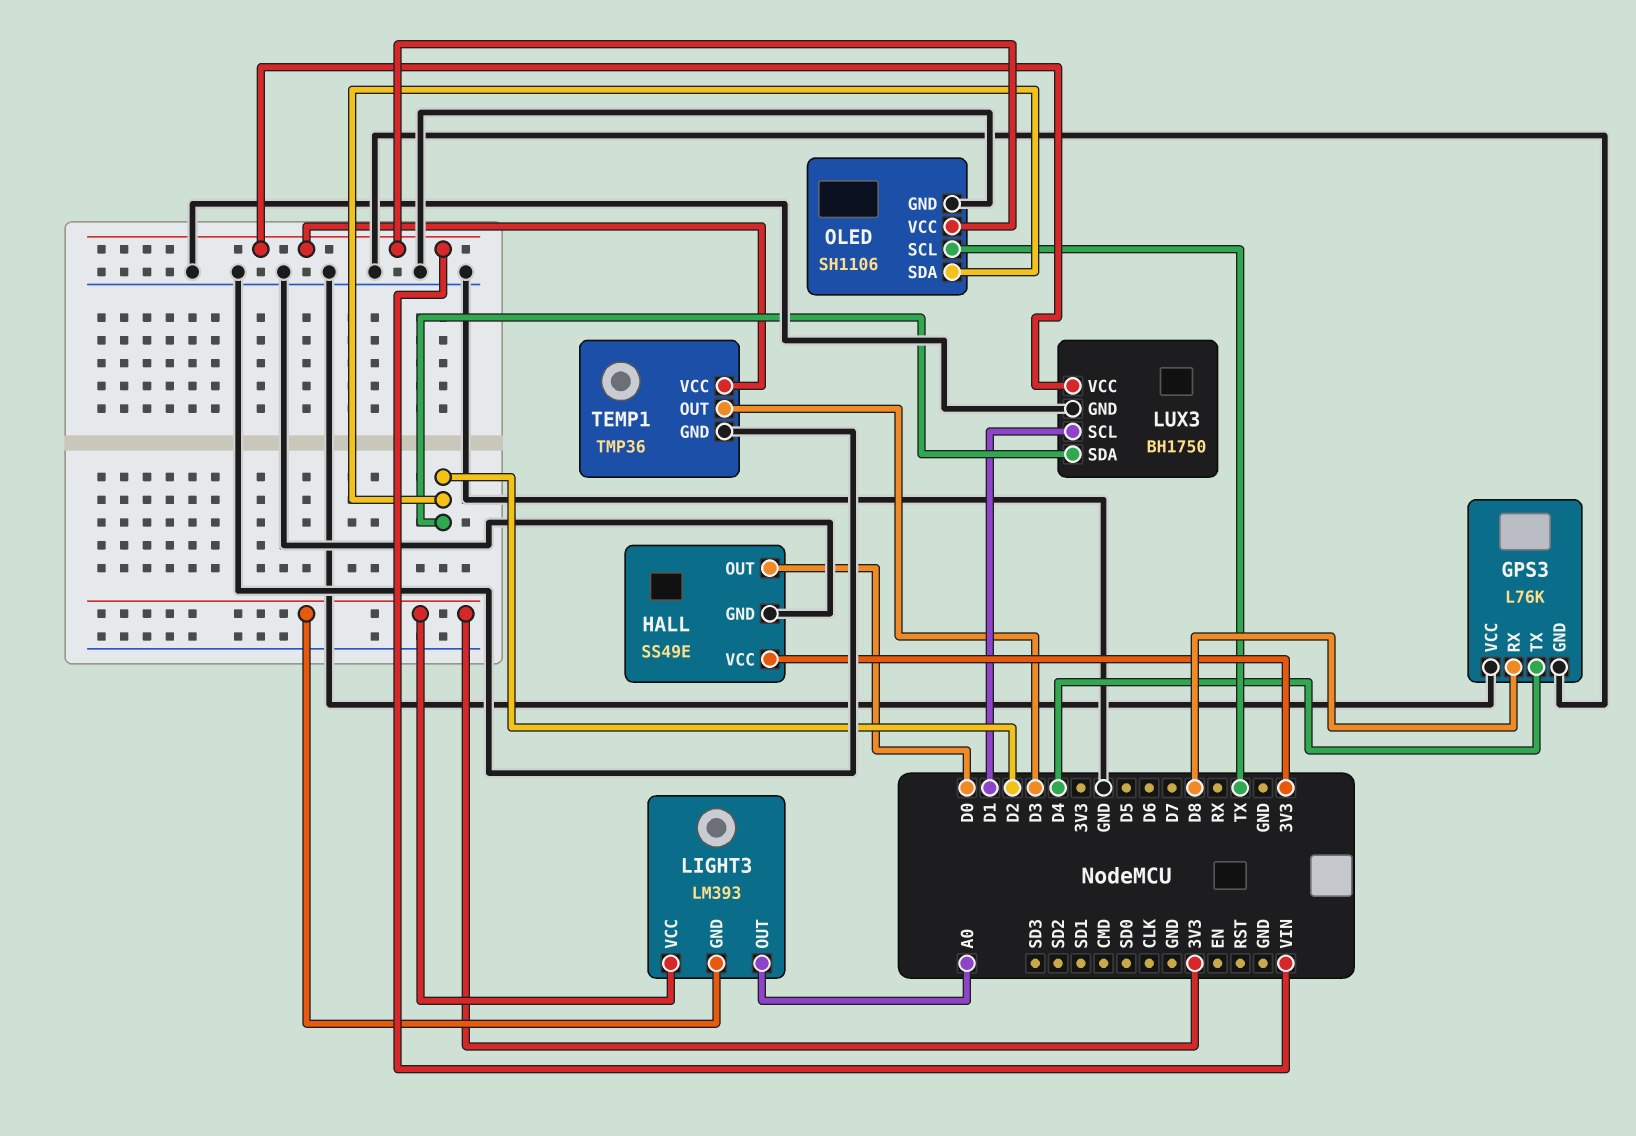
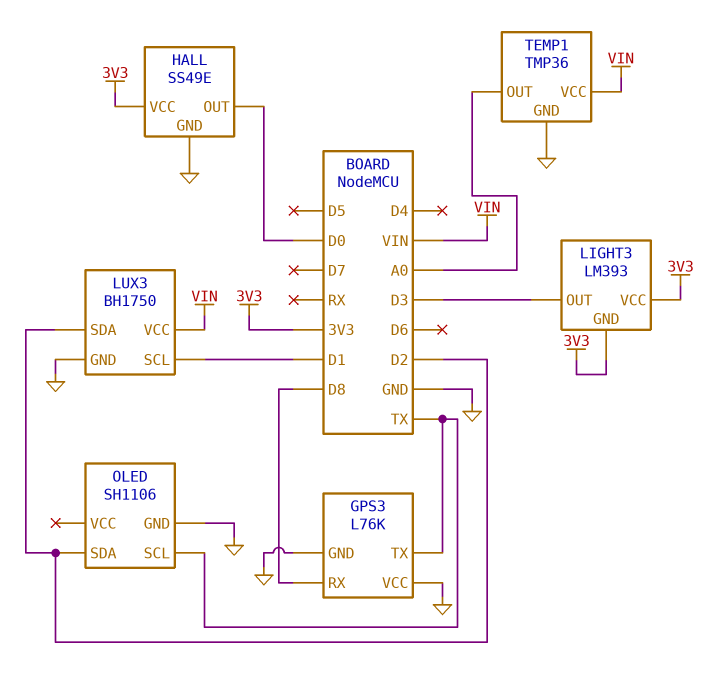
GPS3 pin TX: D4 -> TX
LIGHT3 pin OUT: A0 -> D3
OLED pin VCC: VIN -> none
TEMP1 pin OUT: D3 -> A0

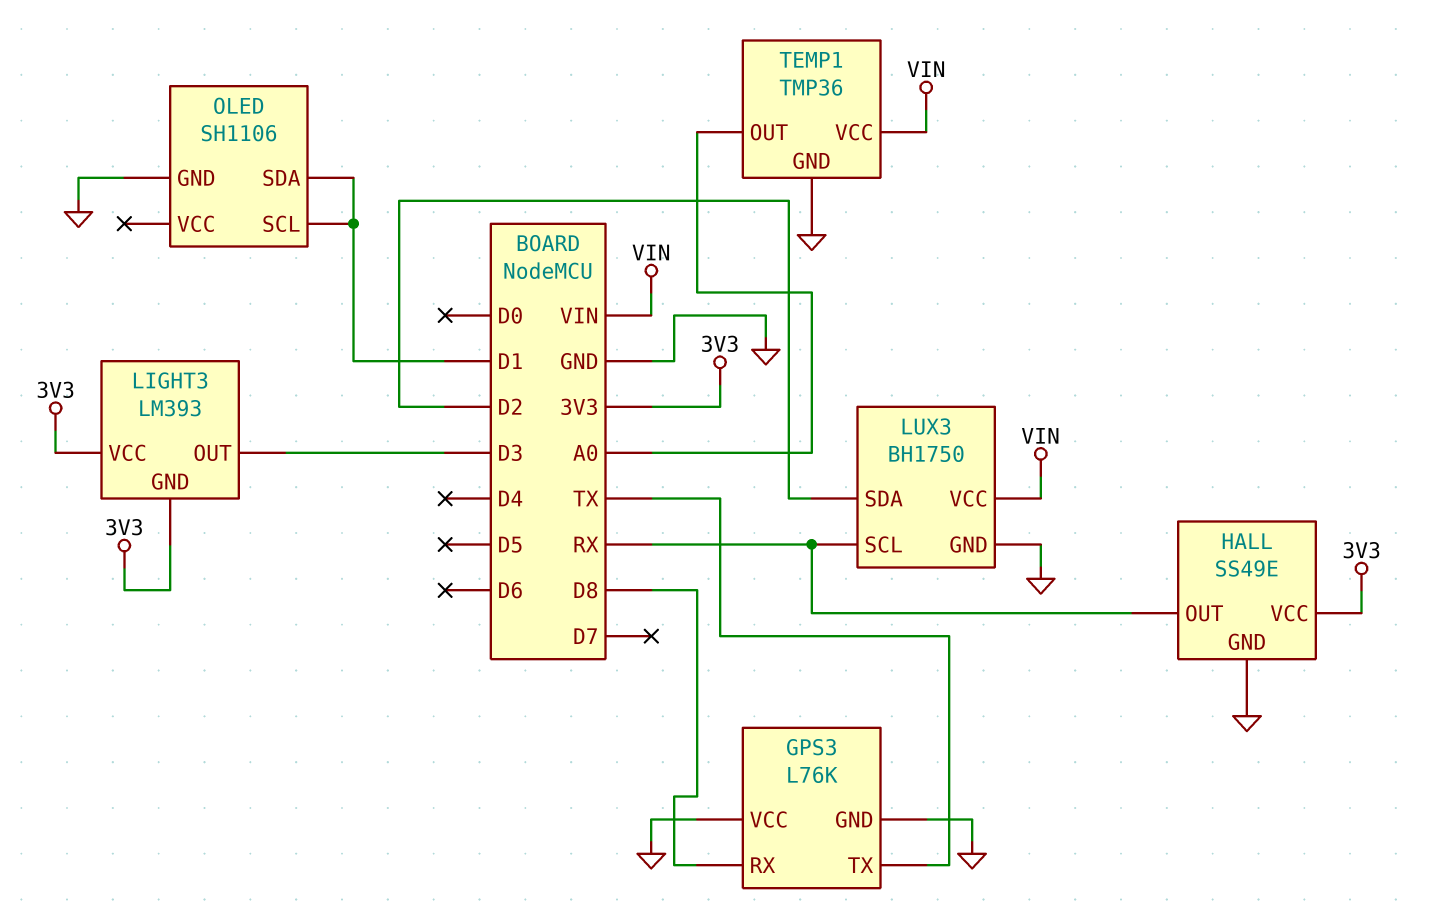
HALL pin OUT: D0 -> RX
LUX3 pin SCL: D1 -> RX
OLED pin SCL: TX -> D1
OLED pin SDA: D2 -> D1

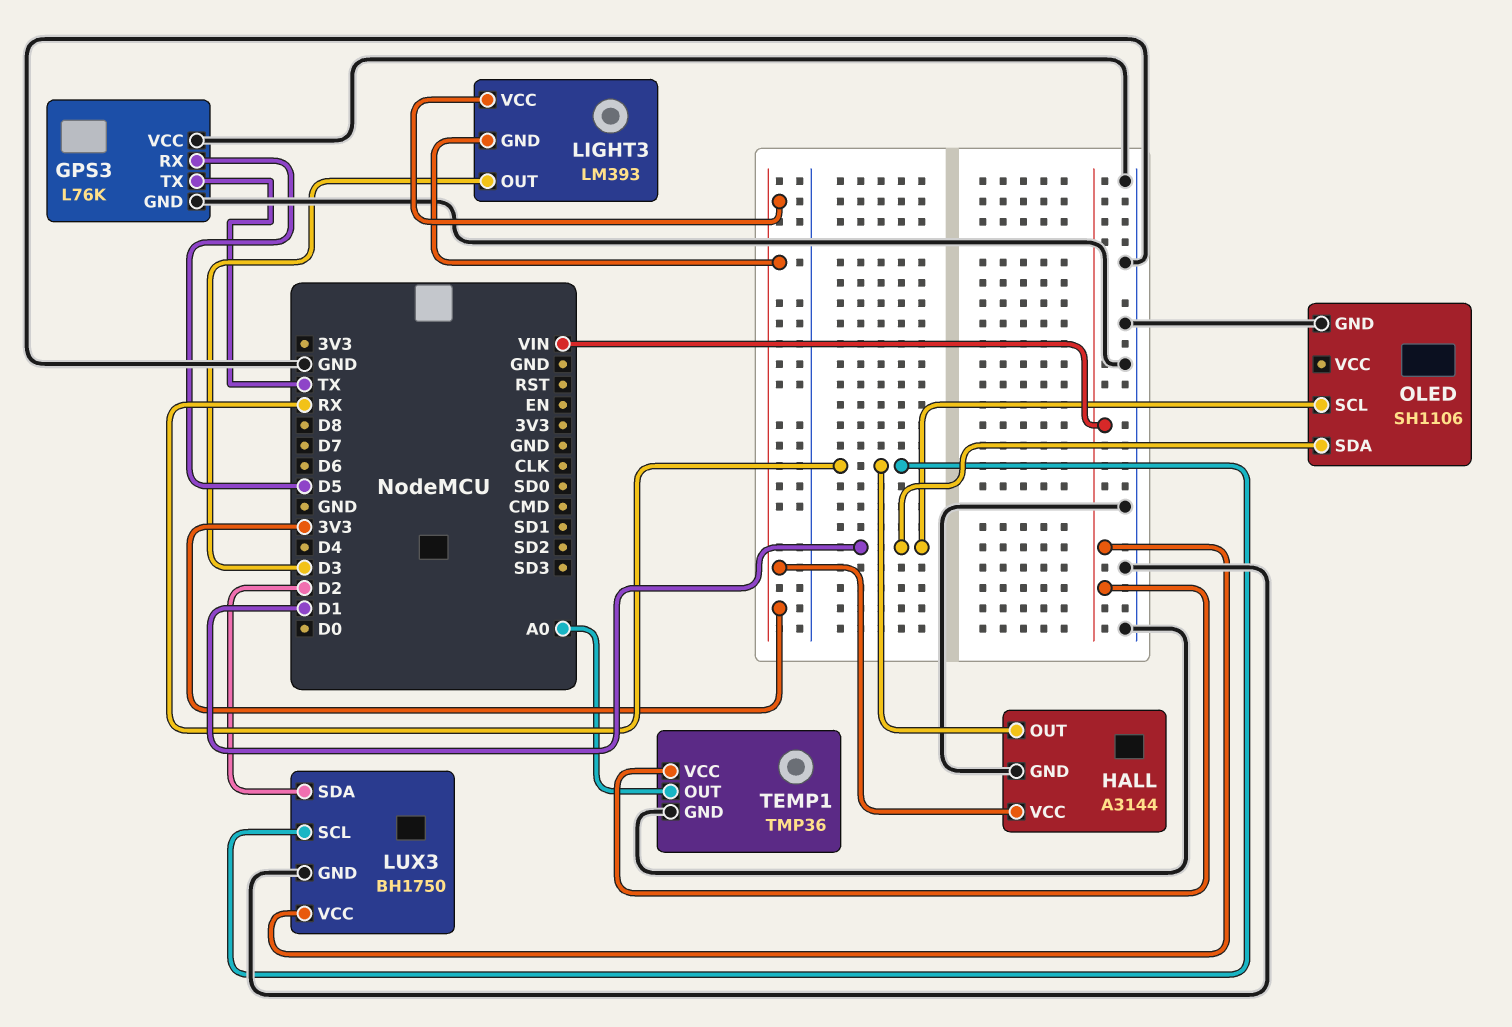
GPS3 pin RX: D8 -> D5
HALL: SS49E -> A3144

